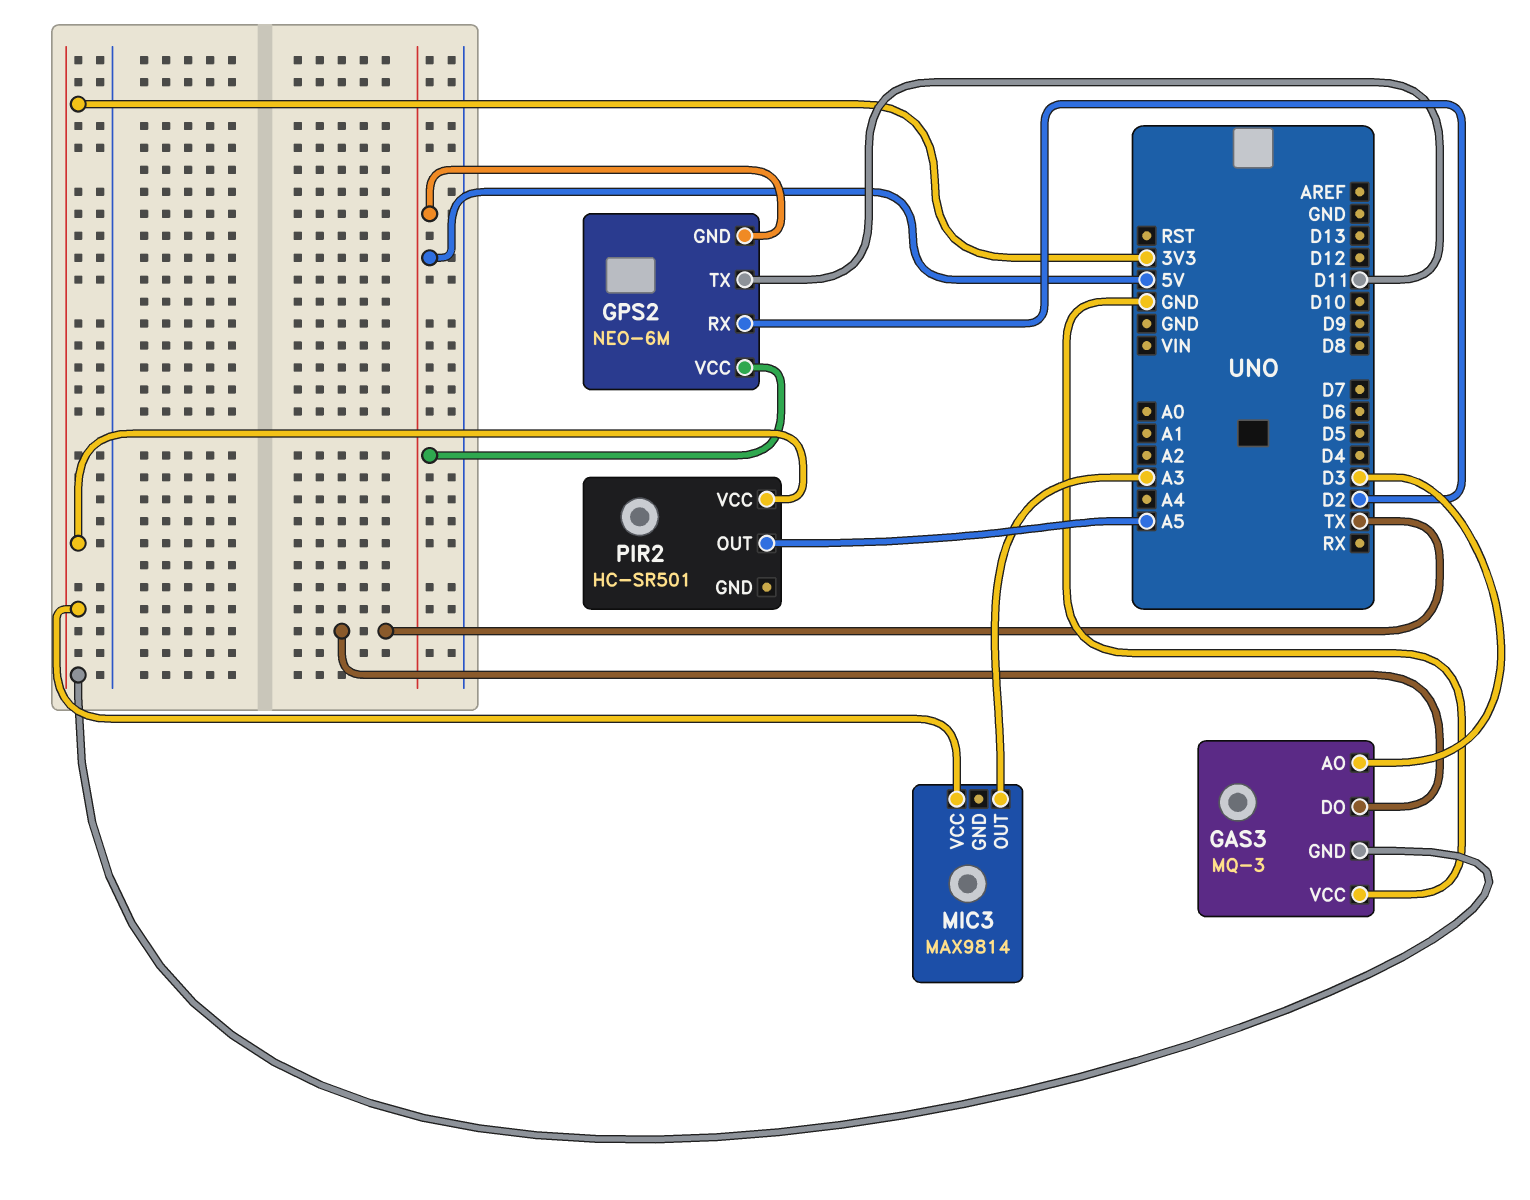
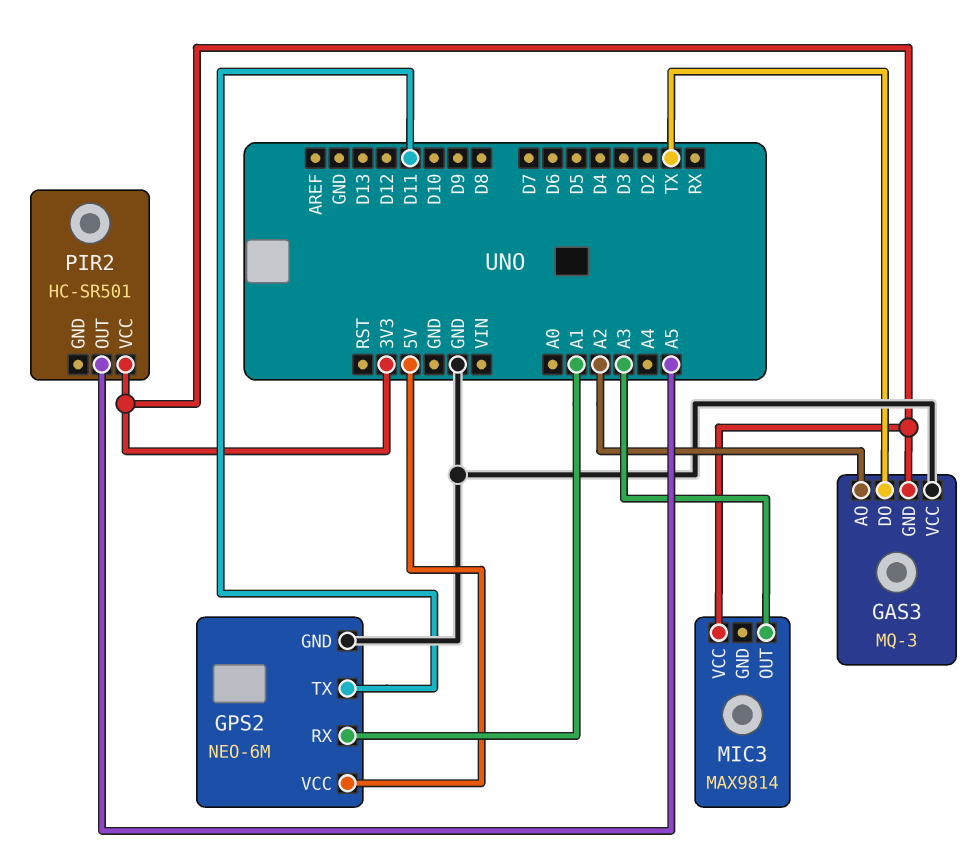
GAS3 pin AO: D3 -> A2
GPS2 pin GND: 5V -> GND
GPS2 pin RX: D2 -> A1

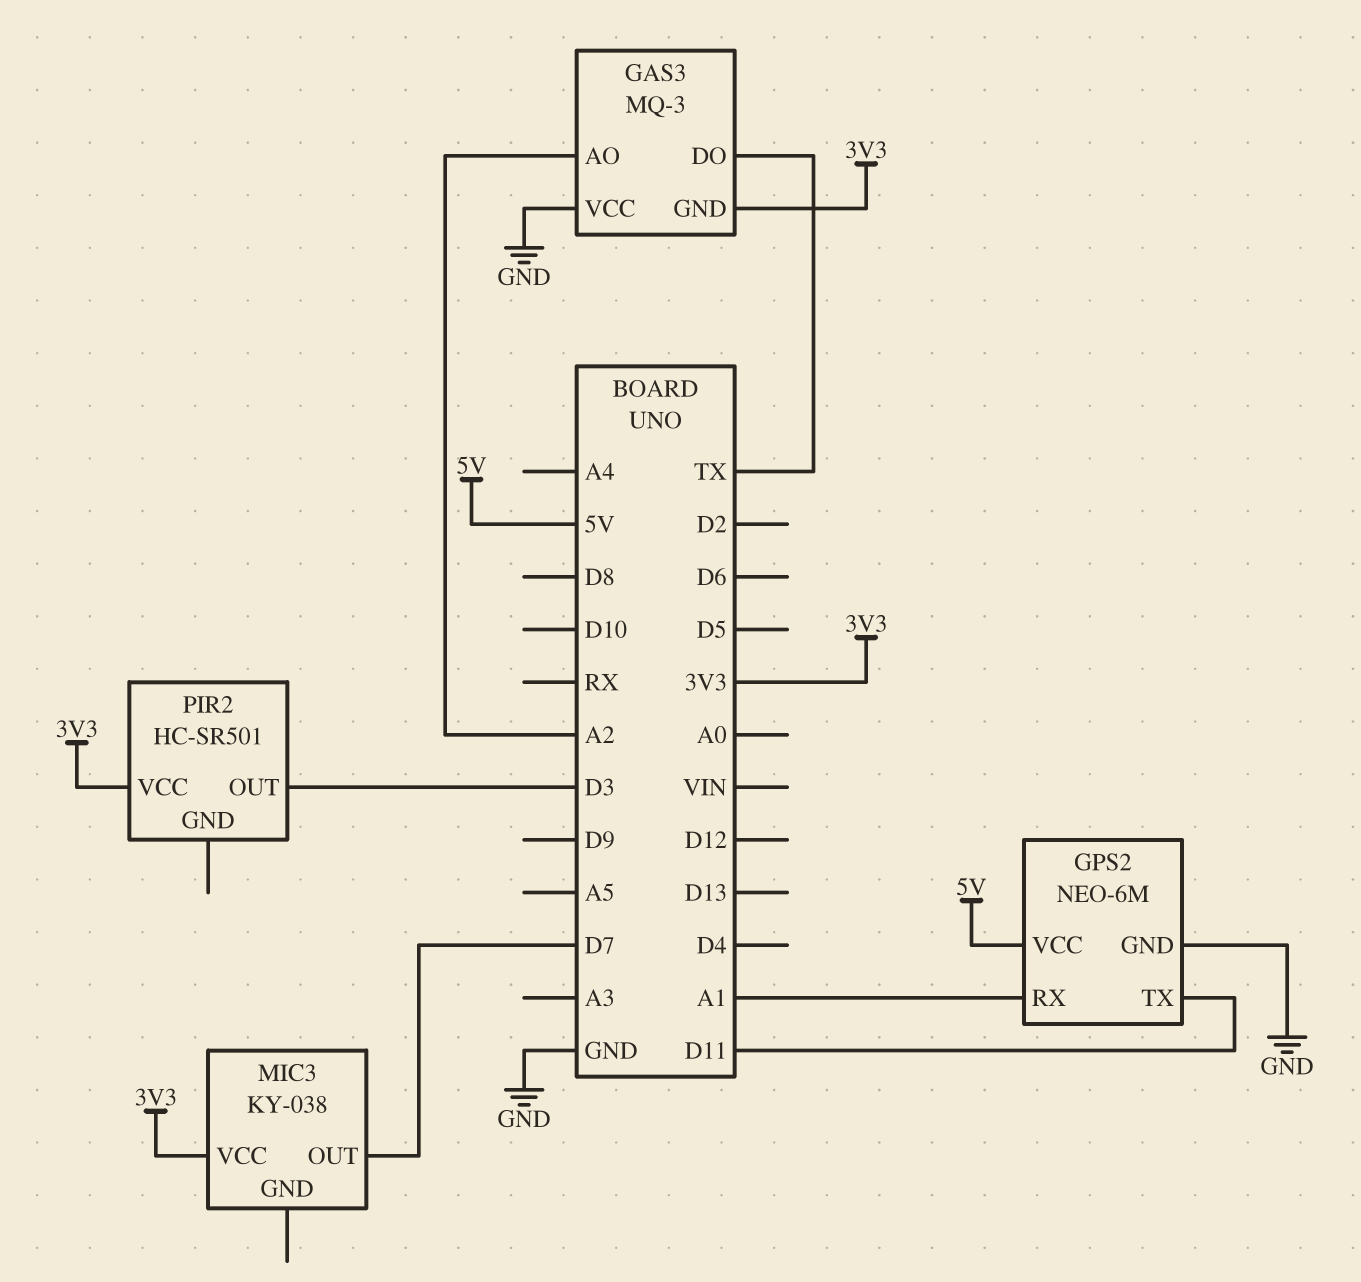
MIC3: MAX9814 -> KY-038
MIC3 pin OUT: A3 -> D7
PIR2 pin OUT: A5 -> D3

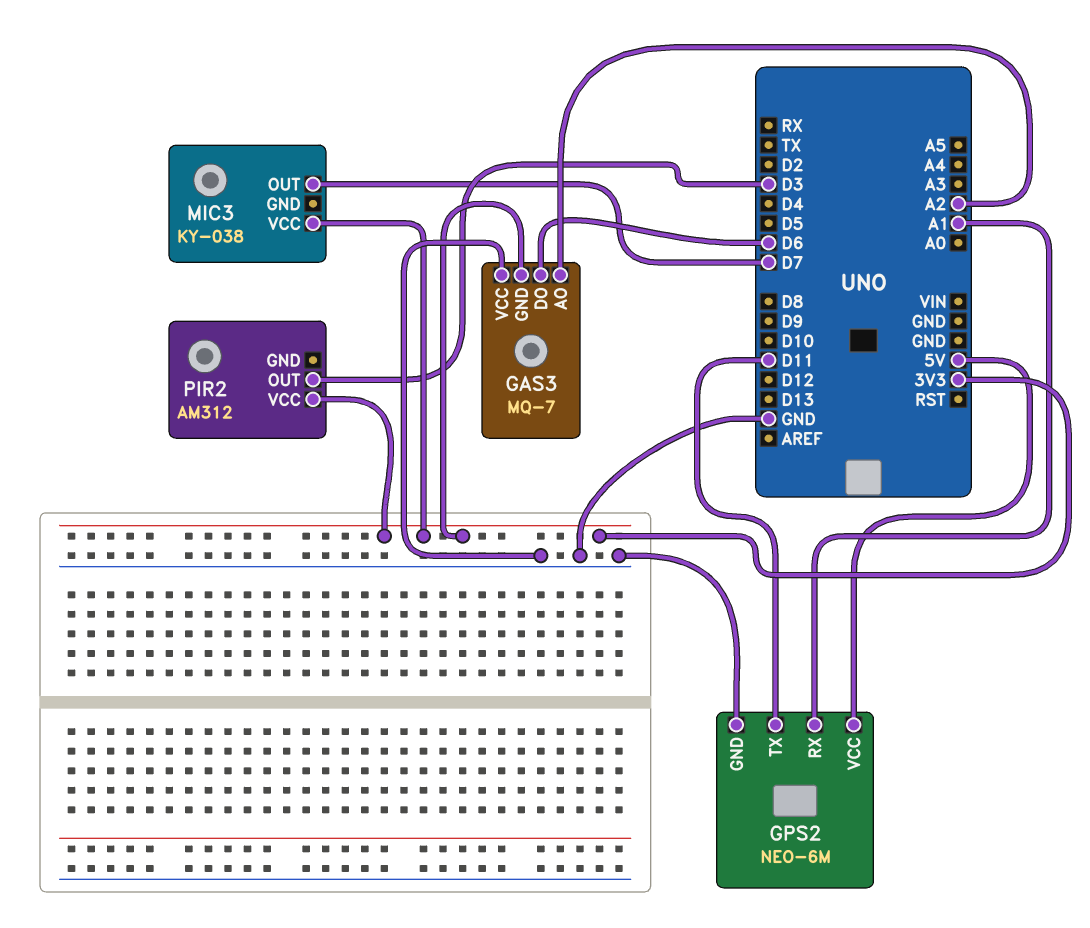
GAS3: MQ-3 -> MQ-7
GAS3 pin DO: TX -> D6
PIR2: HC-SR501 -> AM312

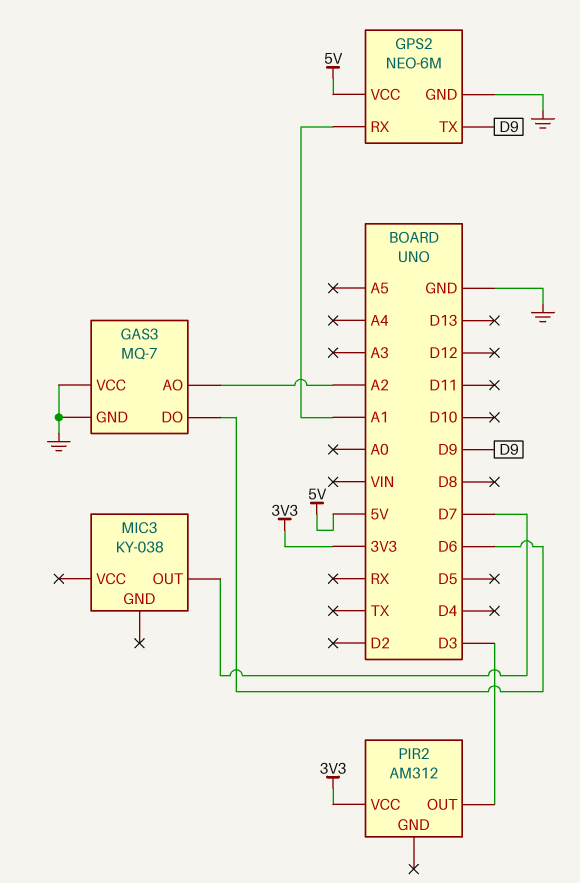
GAS3 pin GND: 3V3 -> GND
GPS2 pin TX: D11 -> D9
MIC3 pin VCC: 3V3 -> none

